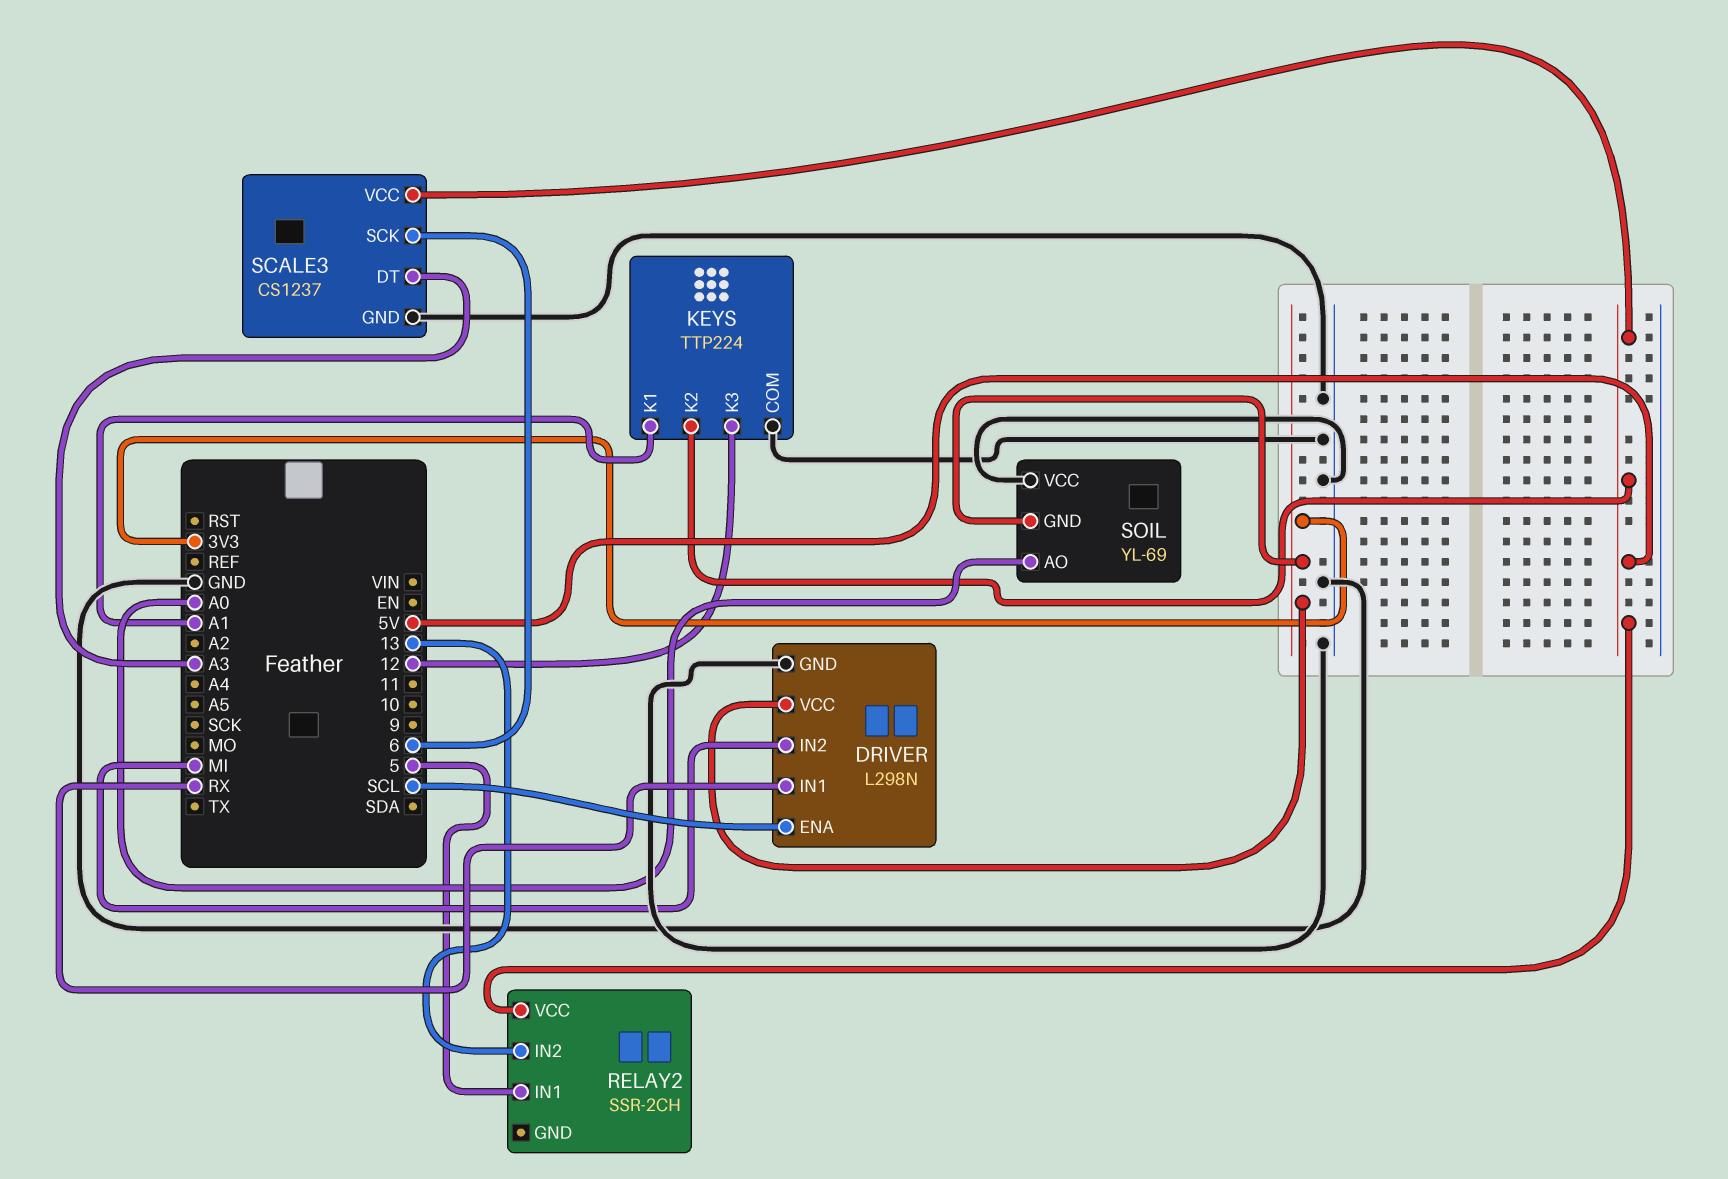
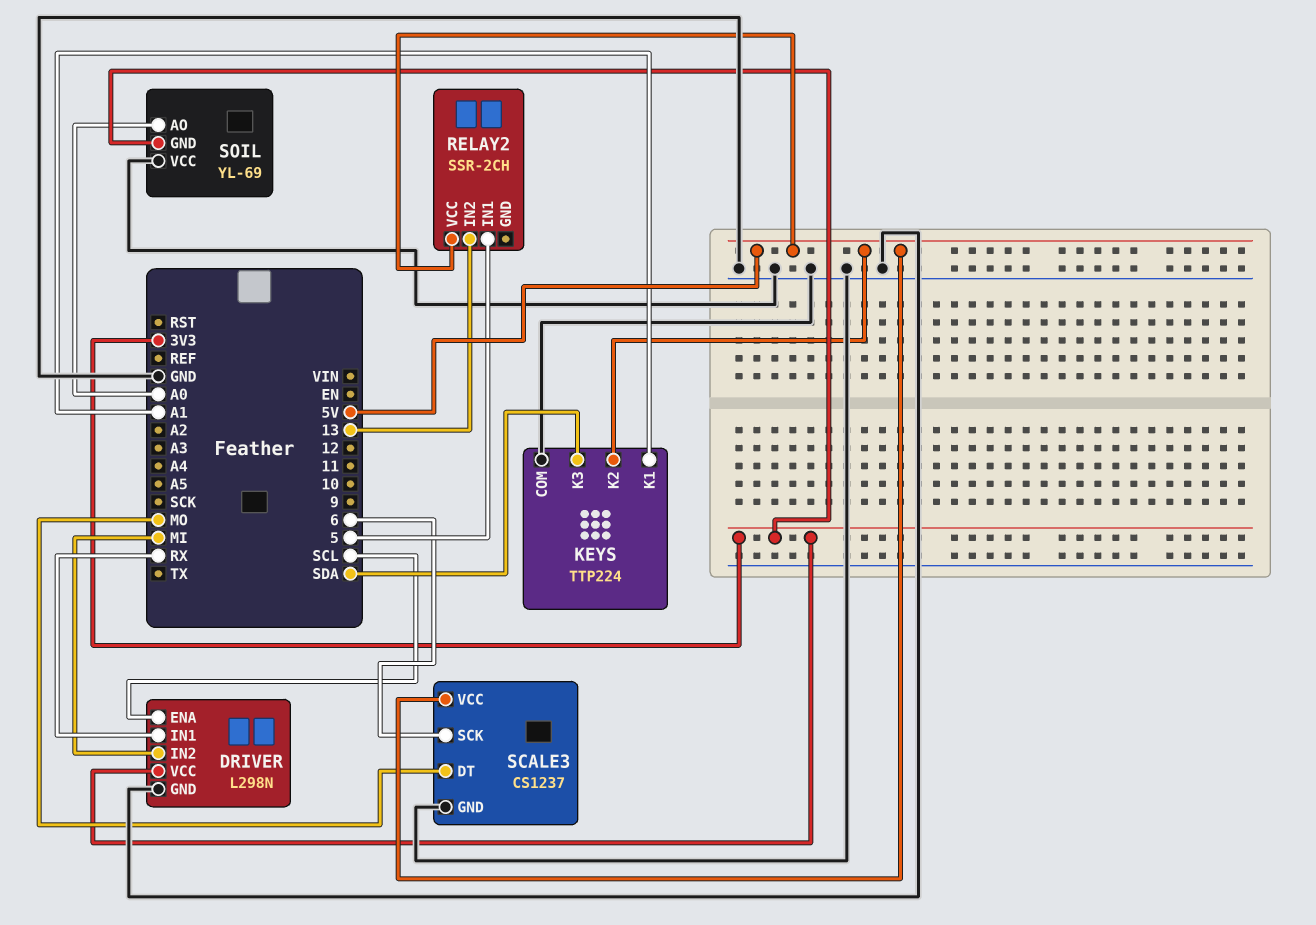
KEYS pin K3: 12 -> SDA
SCALE3 pin DT: A3 -> MO

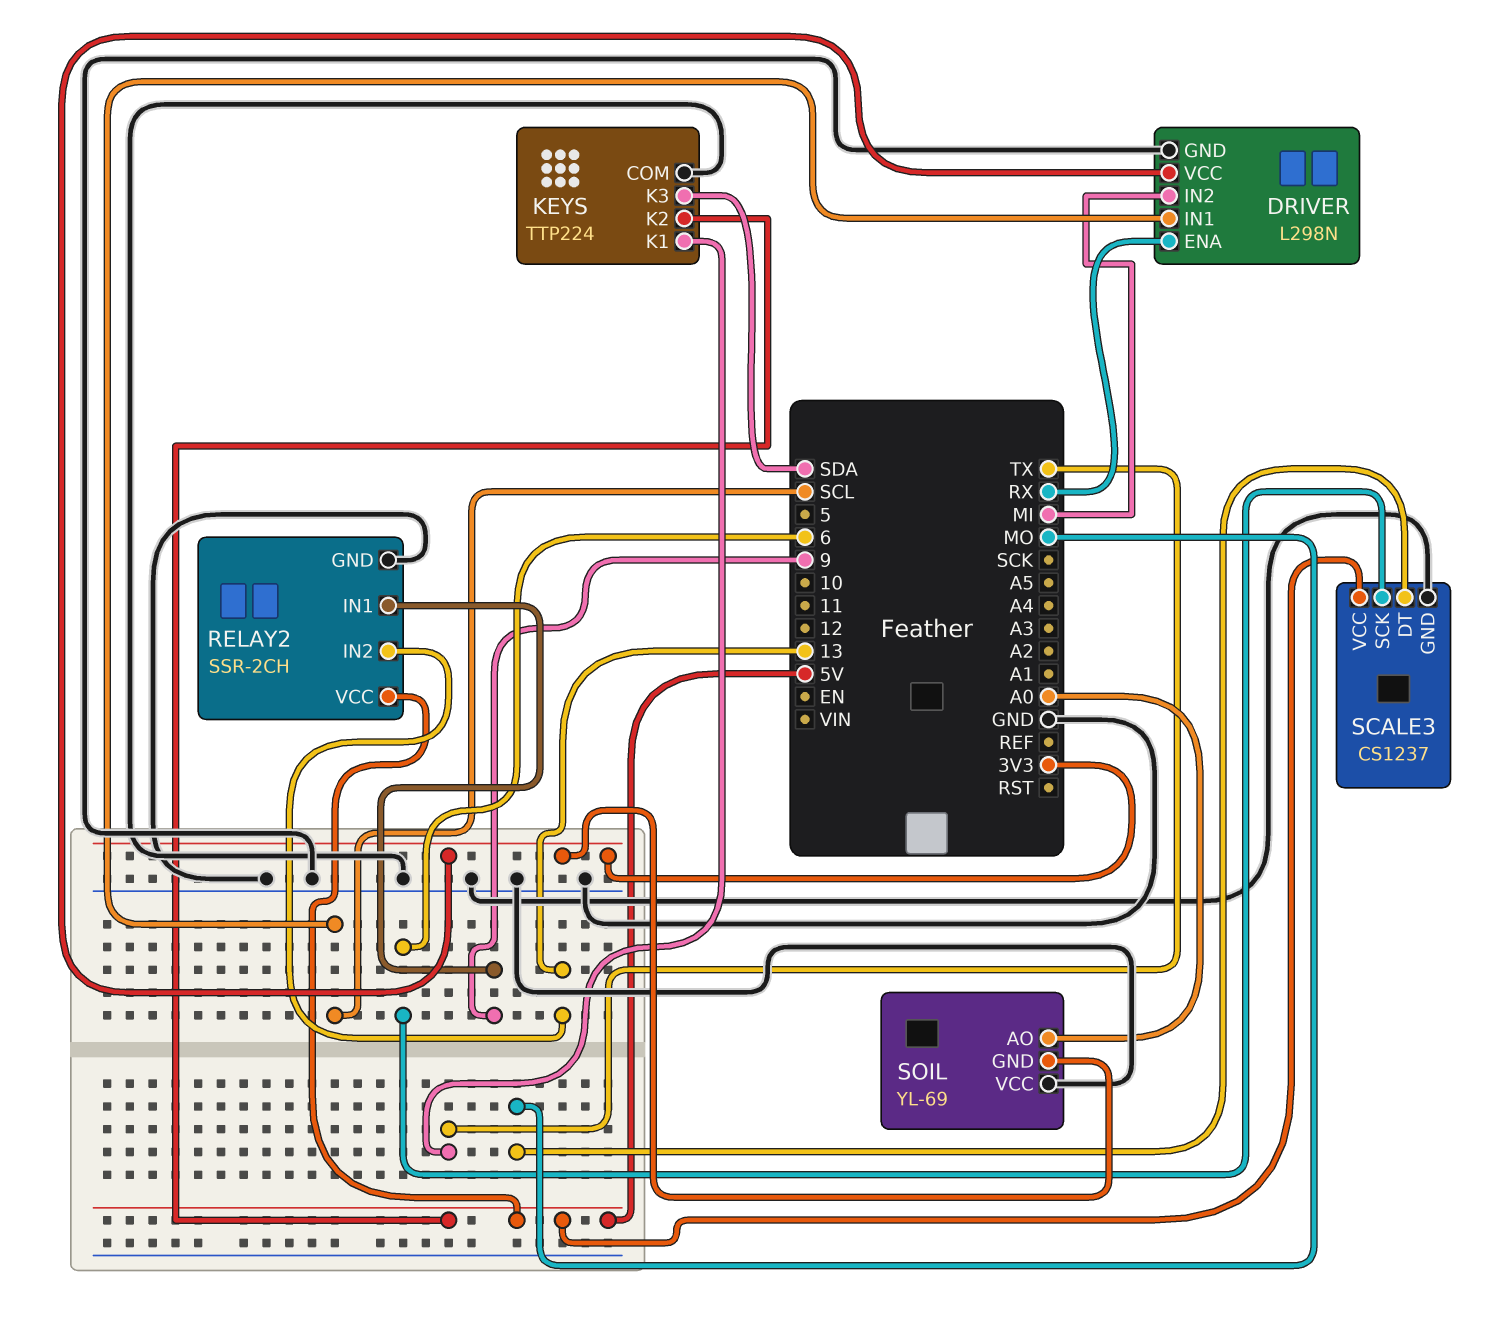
DRIVER pin ENA: SCL -> RX
DRIVER pin IN1: RX -> SCL
KEYS pin K1: A1 -> TX
RELAY2 pin GND: none -> GND
RELAY2 pin IN1: 5 -> 9

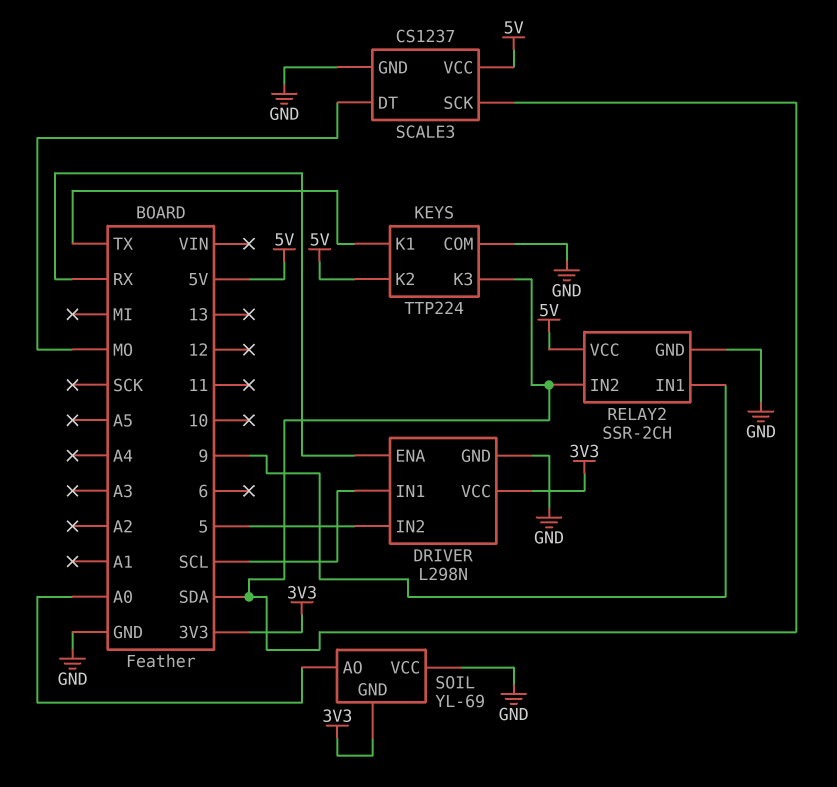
DRIVER pin IN2: MI -> 5
RELAY2 pin IN2: 13 -> SDA
SCALE3 pin SCK: 6 -> SDA

